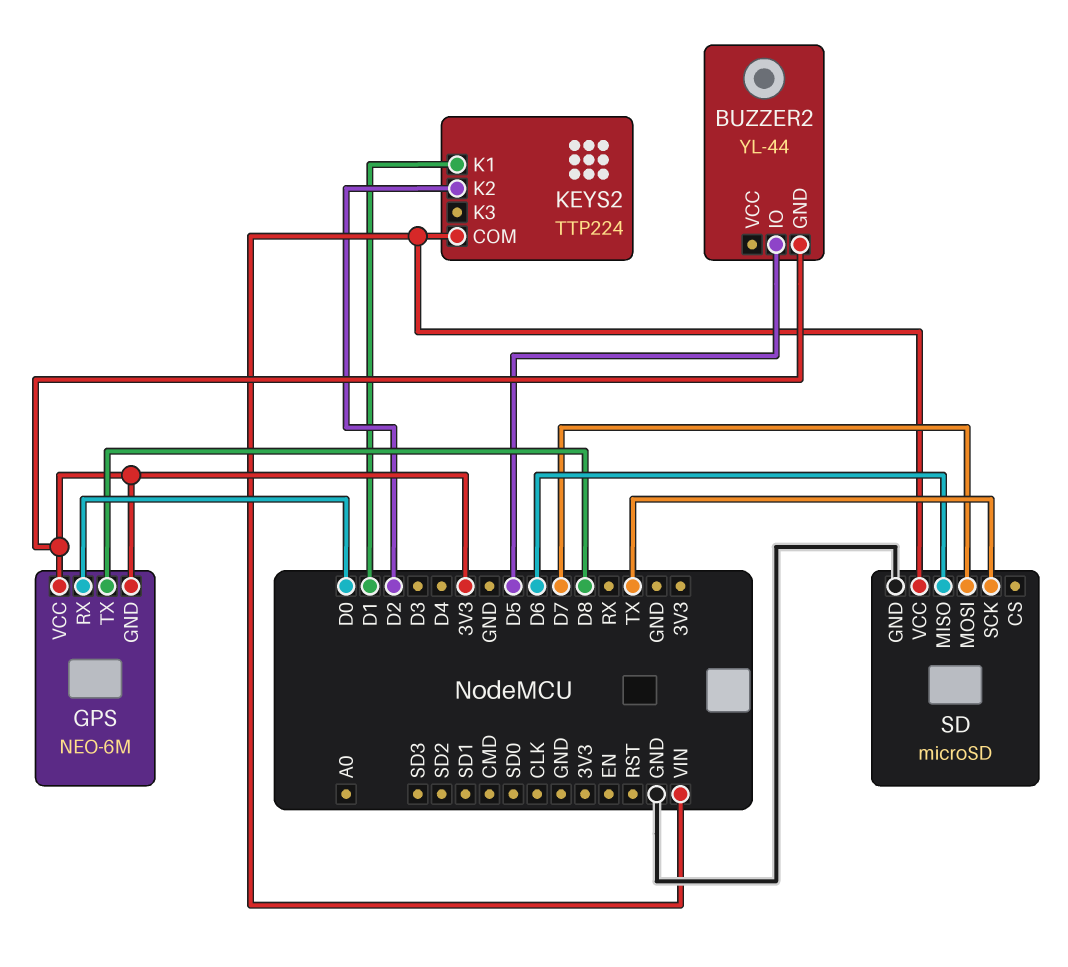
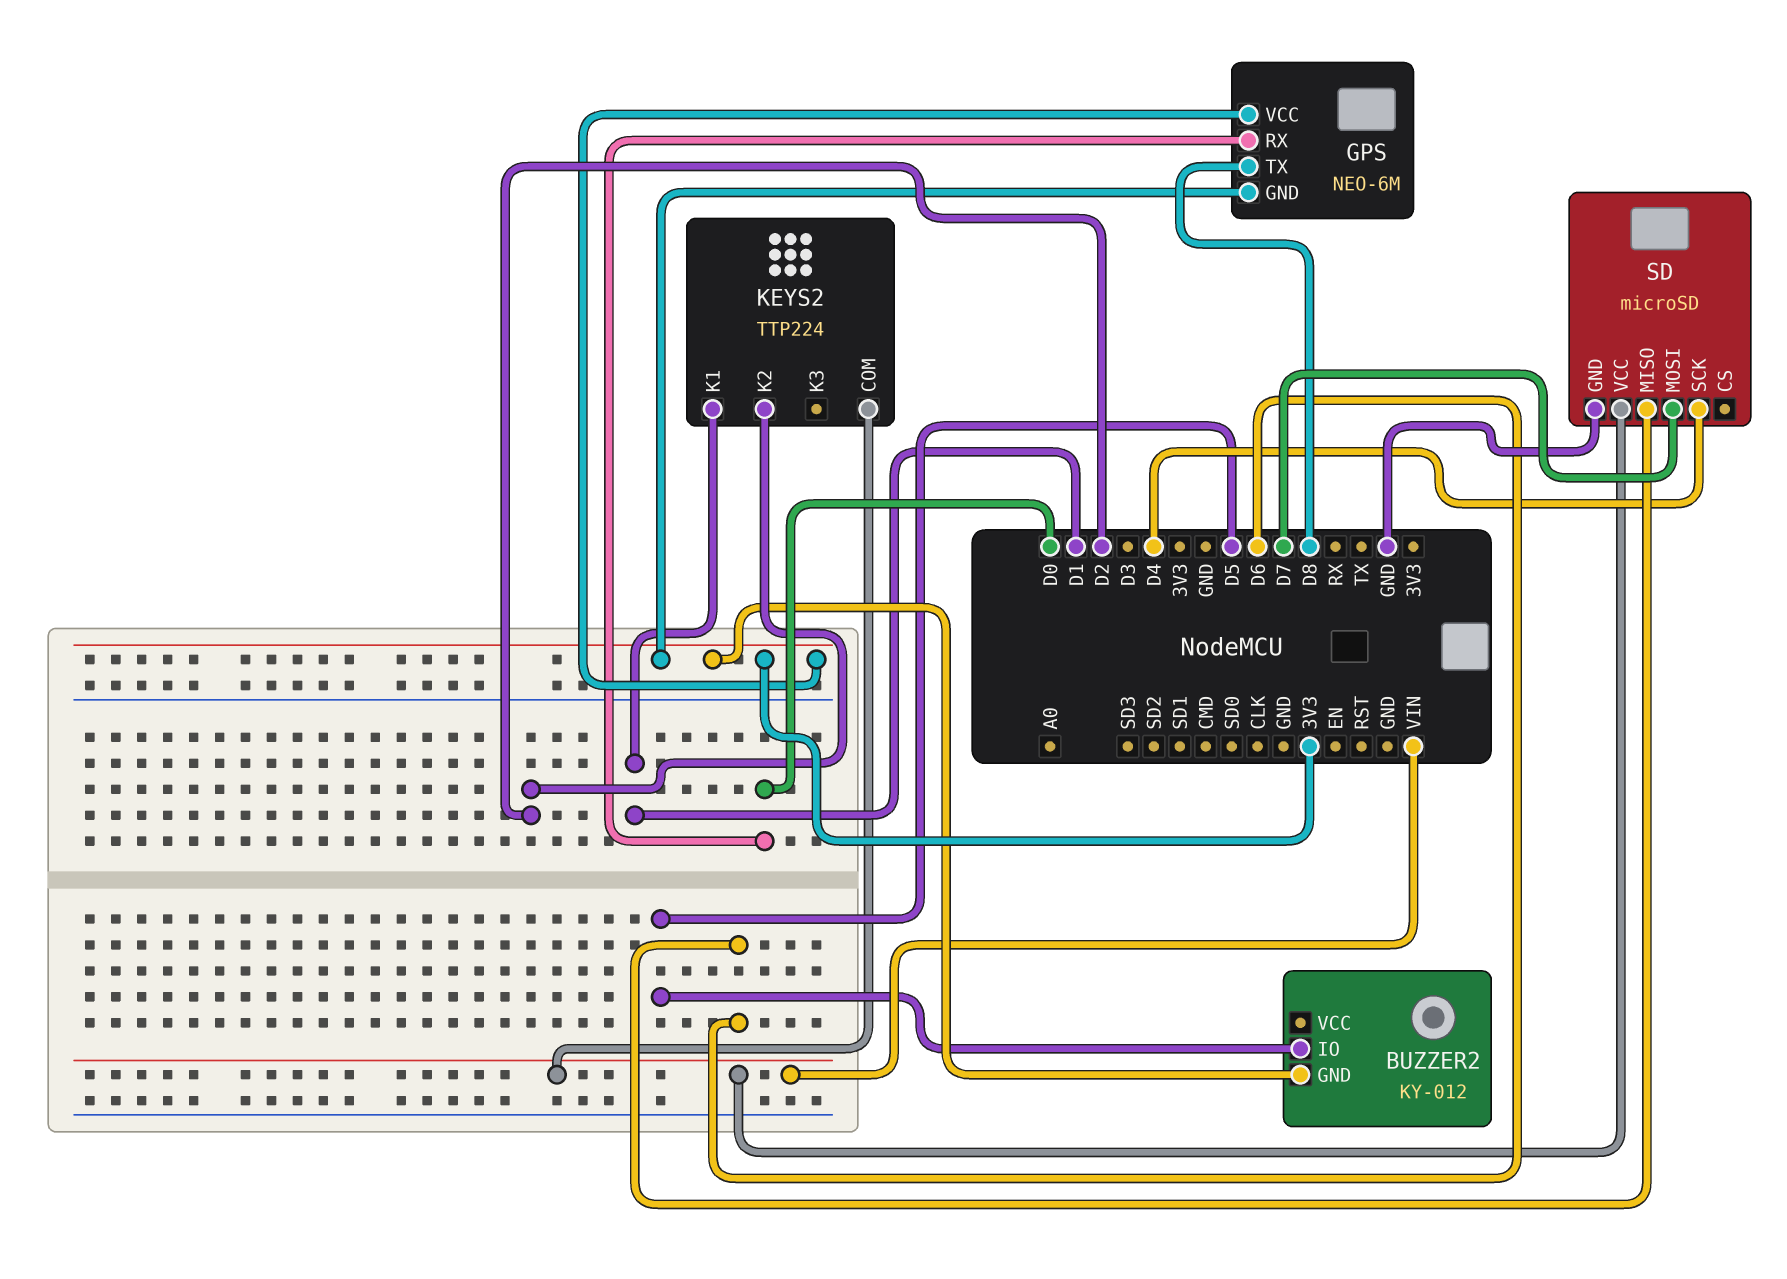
BUZZER2: YL-44 -> KY-012
SD pin SCK: TX -> D4

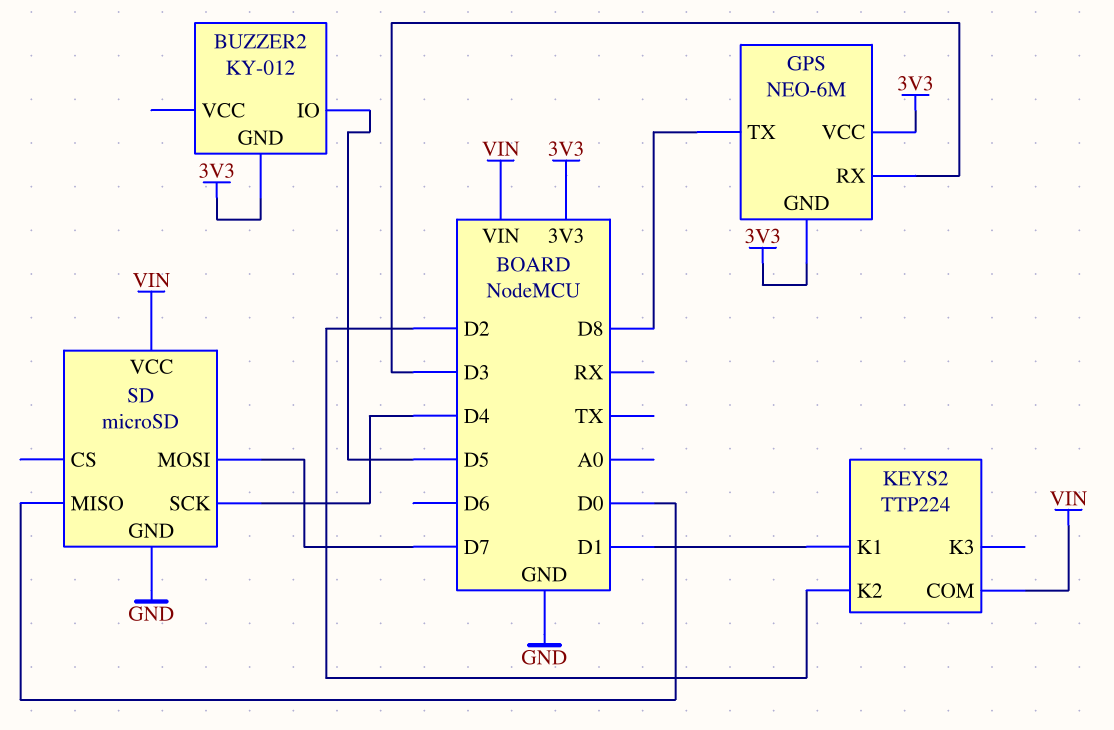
GPS pin RX: D0 -> D3
SD pin MISO: D6 -> D0

